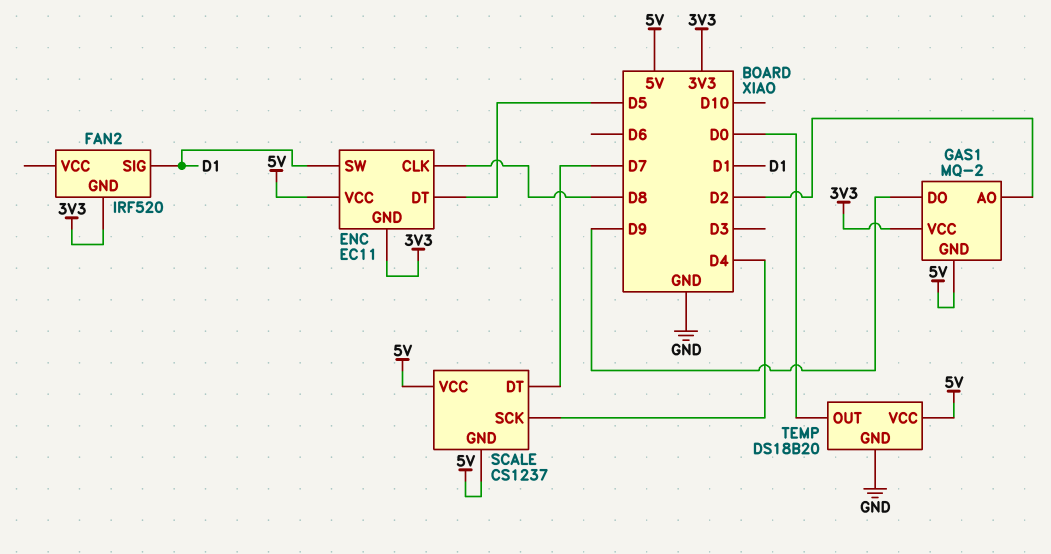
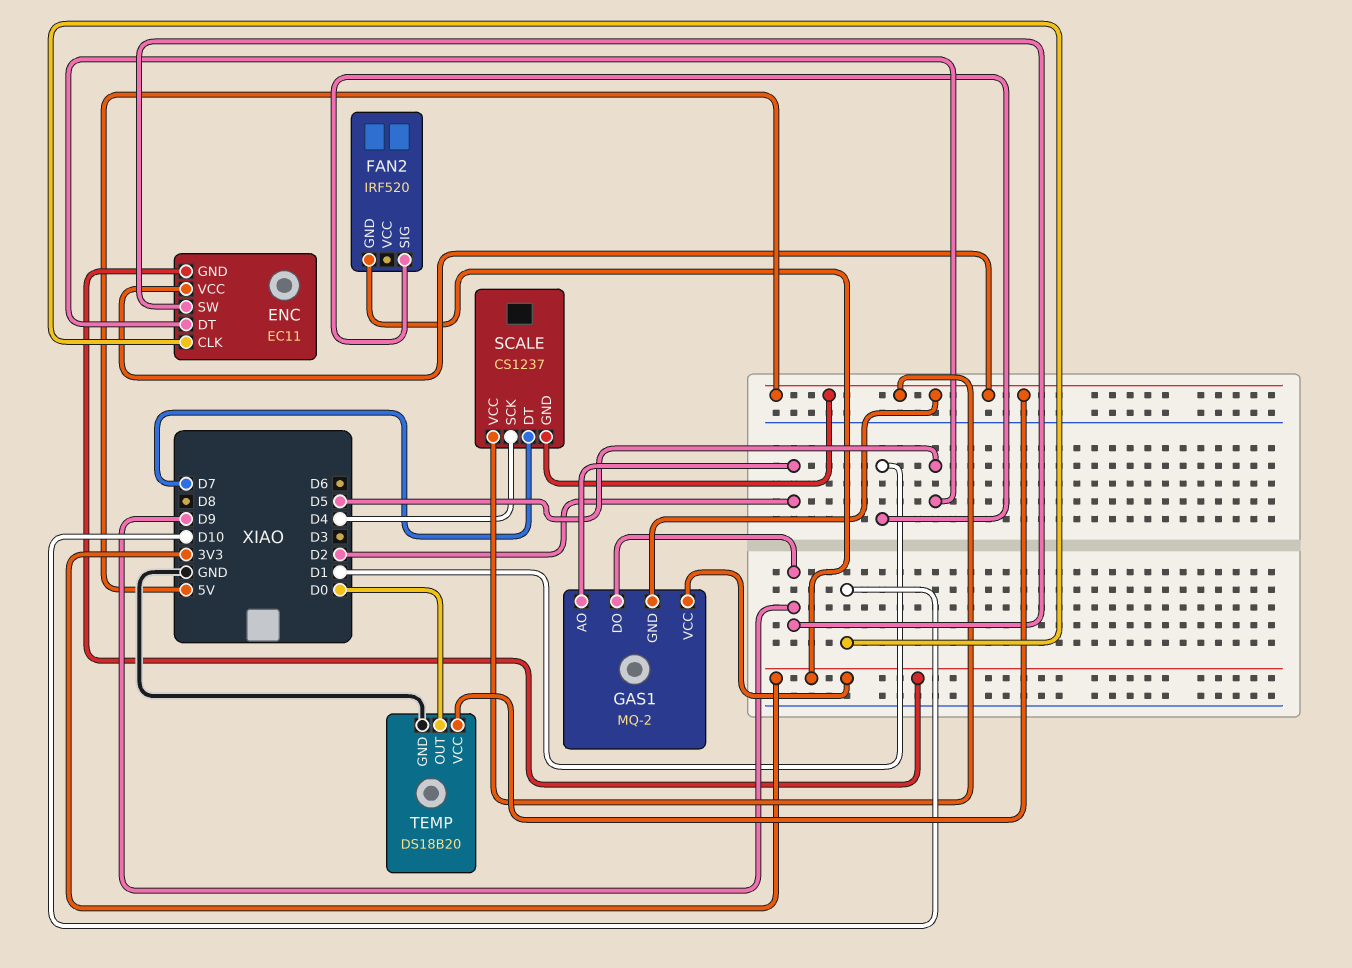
ENC pin CLK: D8 -> D10
ENC pin SW: D1 -> D9

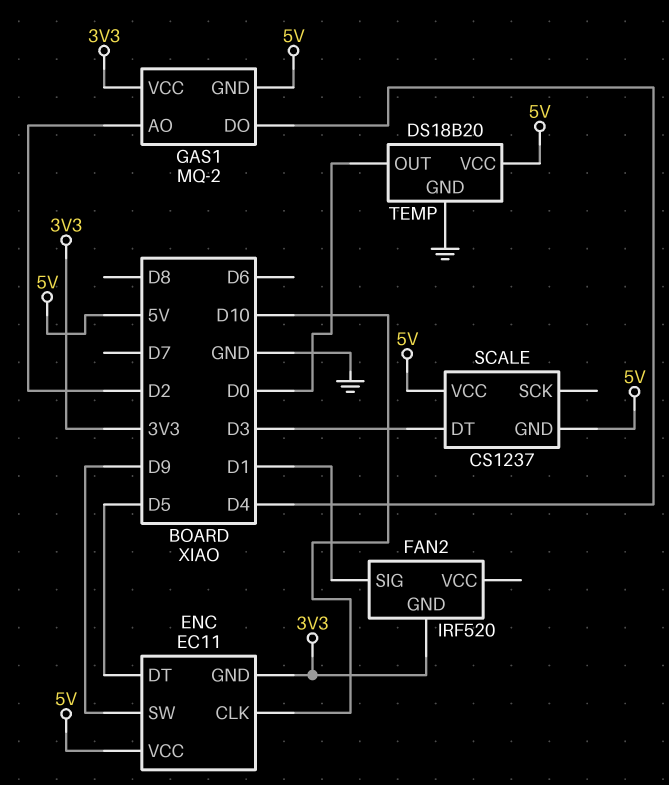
GAS1 pin DO: D9 -> D4
SCALE pin DT: D7 -> D3
SCALE pin SCK: D4 -> none

